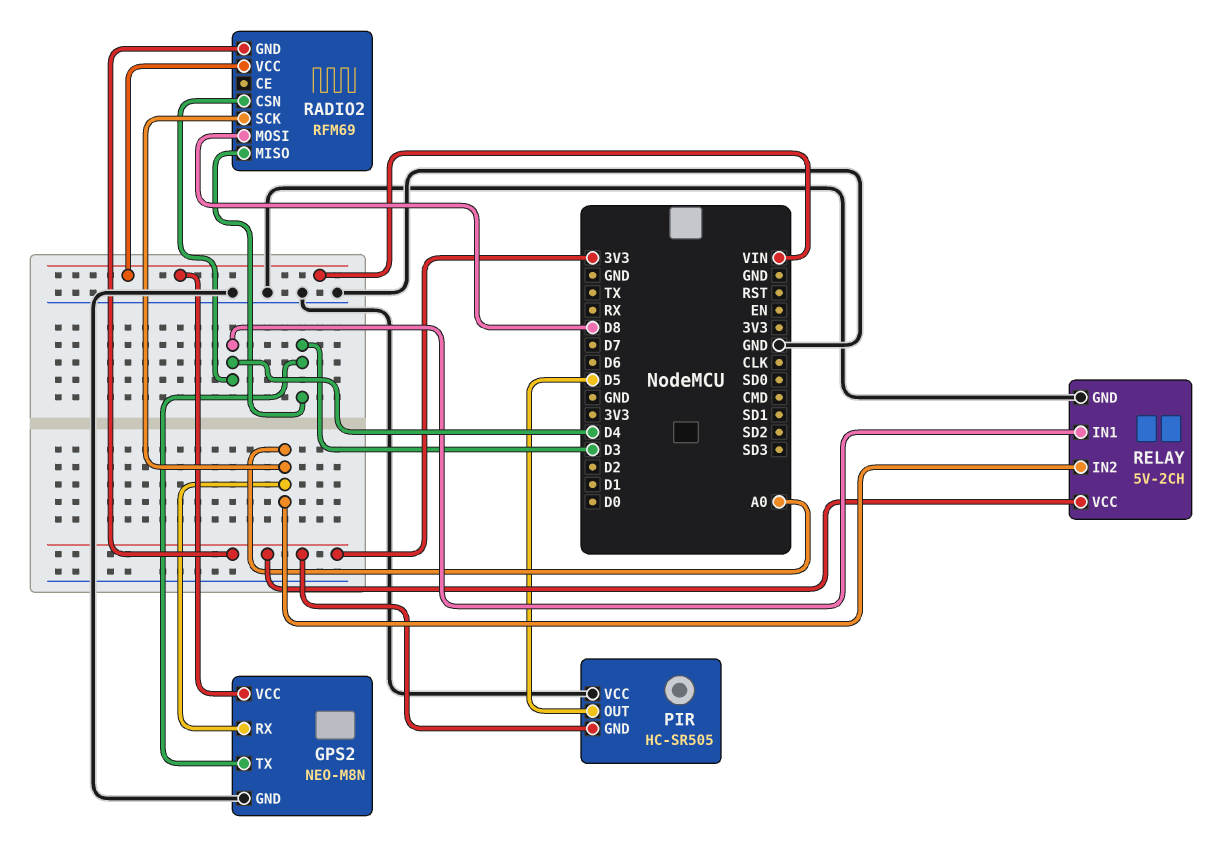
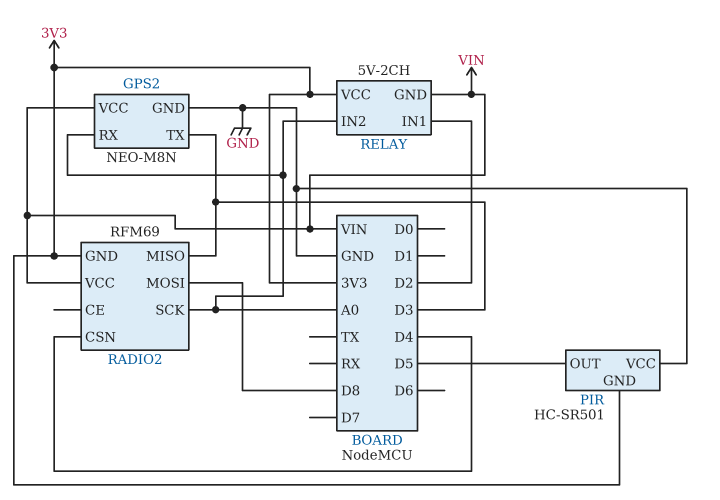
PIR: HC-SR505 -> HC-SR501
RELAY pin GND: GND -> VIN
RELAY pin IN1: D4 -> D2

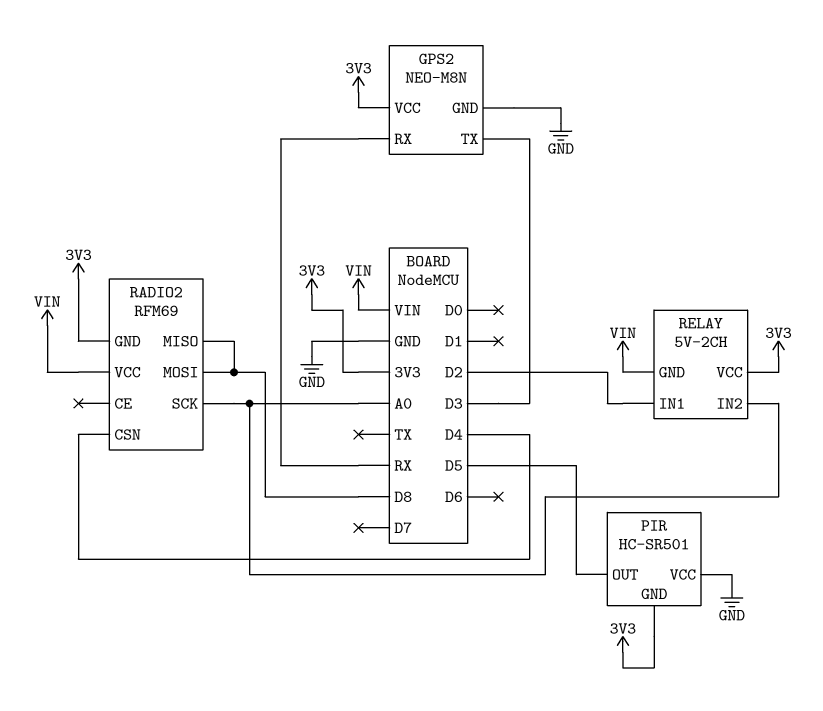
GPS2 pin RX: A0 -> RX
GPS2 pin VCC: VIN -> 3V3
RADIO2 pin MISO: D3 -> D8

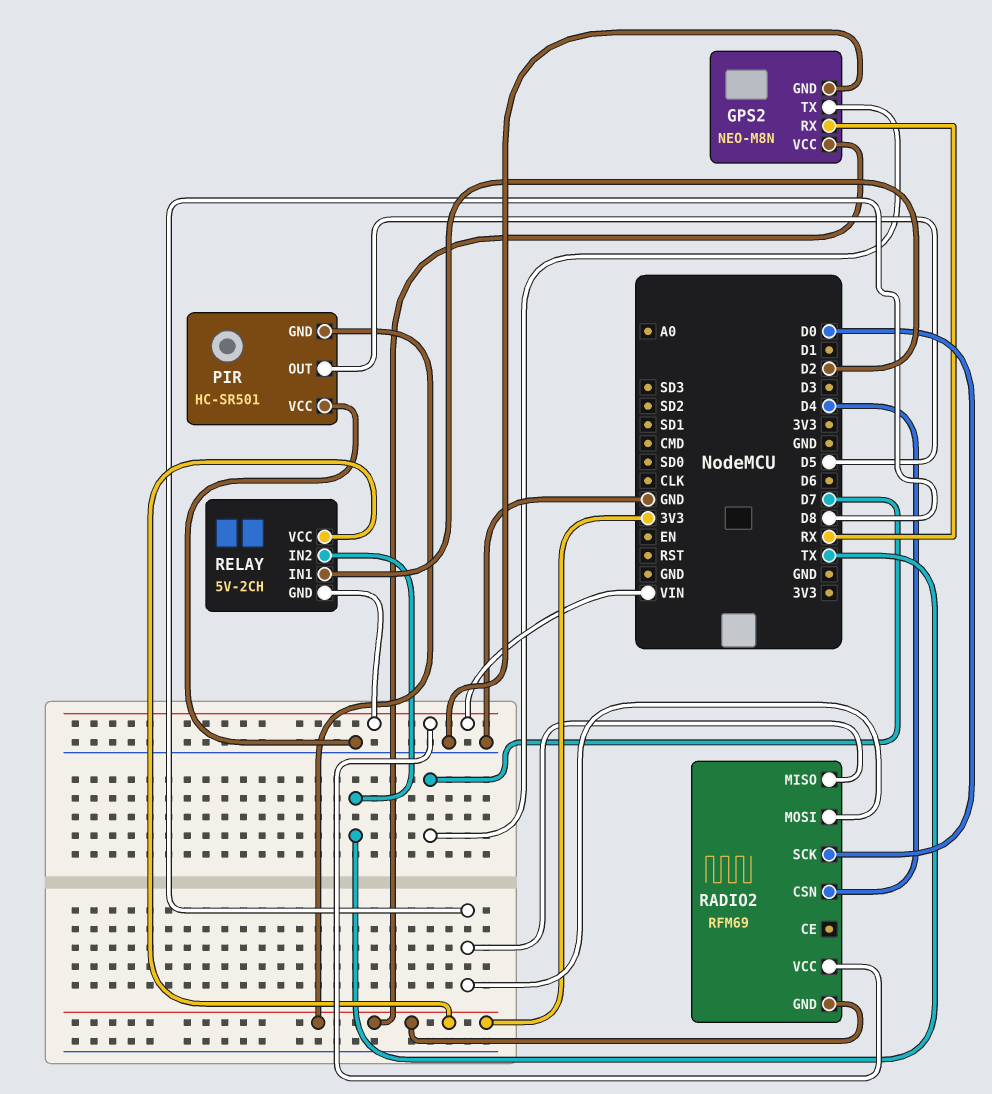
GPS2 pin TX: D3 -> D7
RADIO2 pin SCK: A0 -> D0
RELAY pin IN2: A0 -> TX

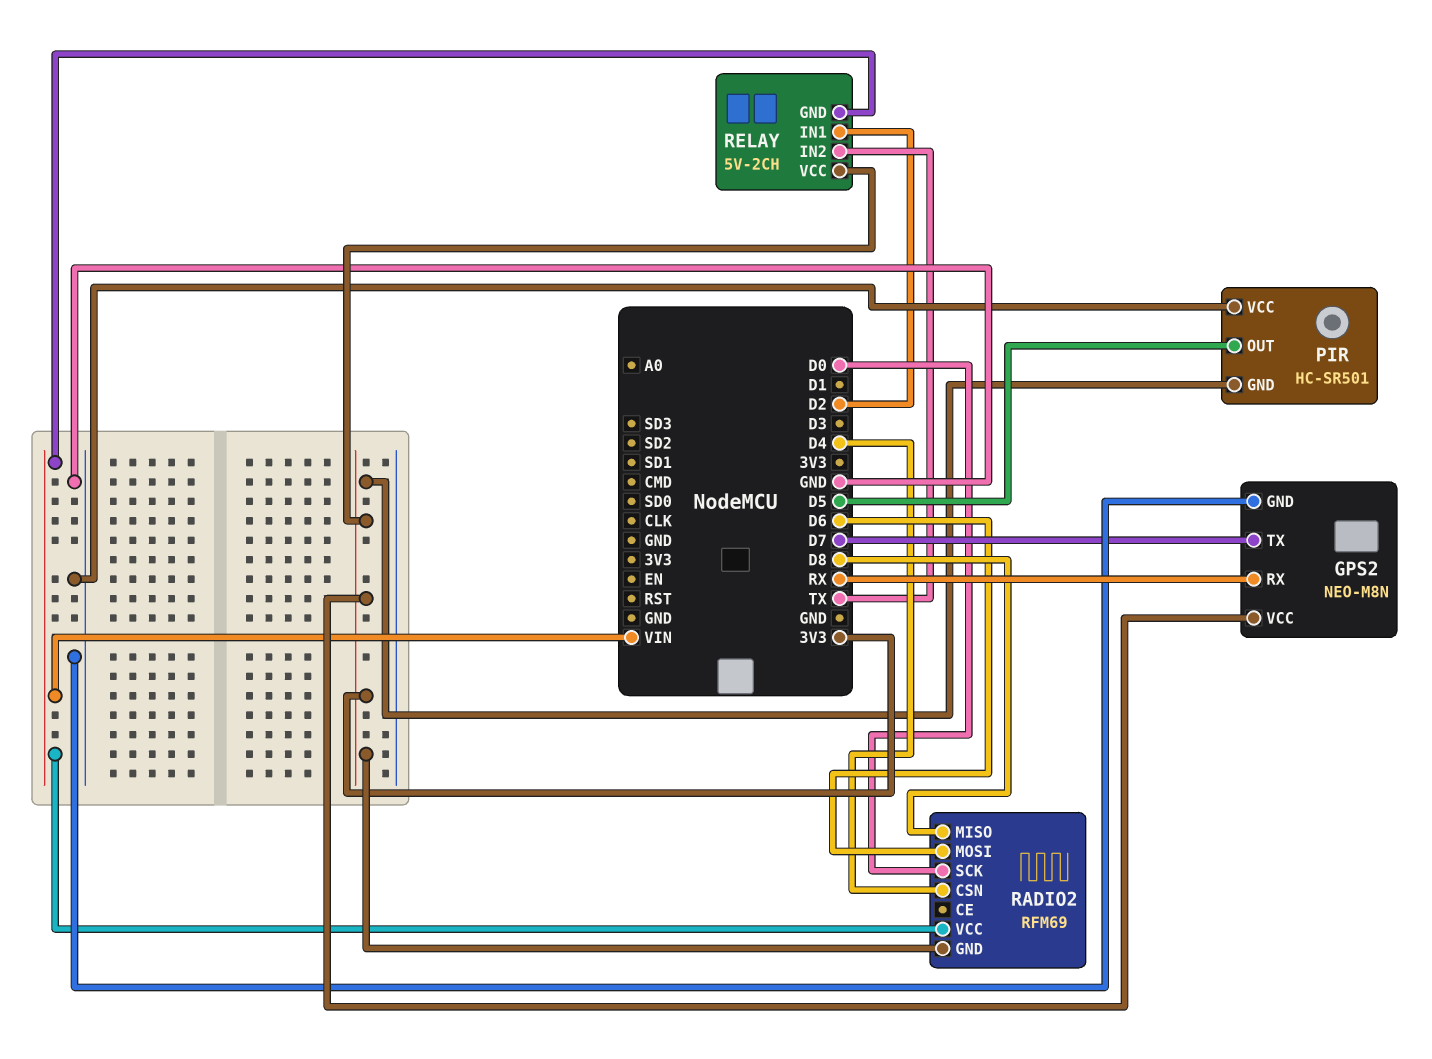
RADIO2 pin MOSI: D8 -> D6

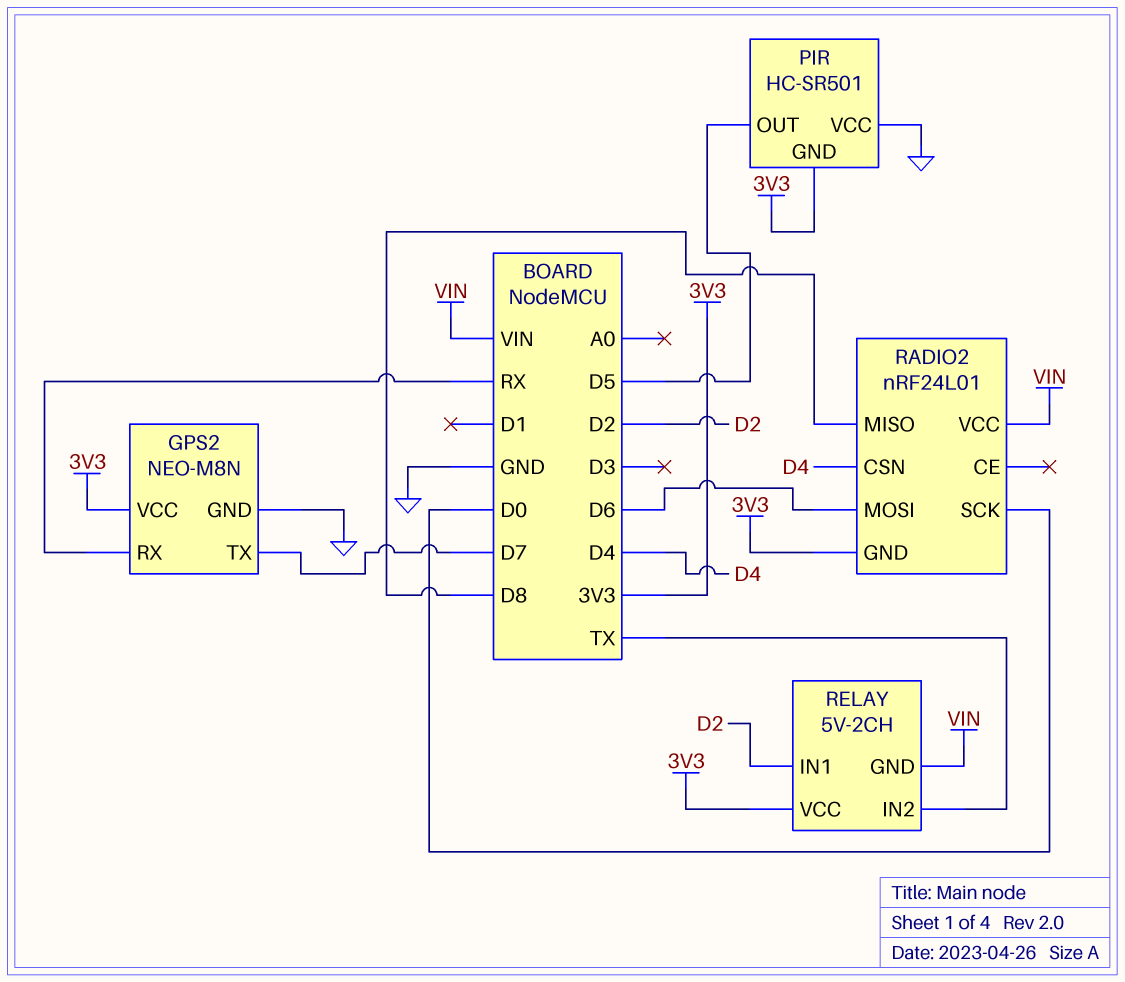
RADIO2: RFM69 -> nRF24L01

